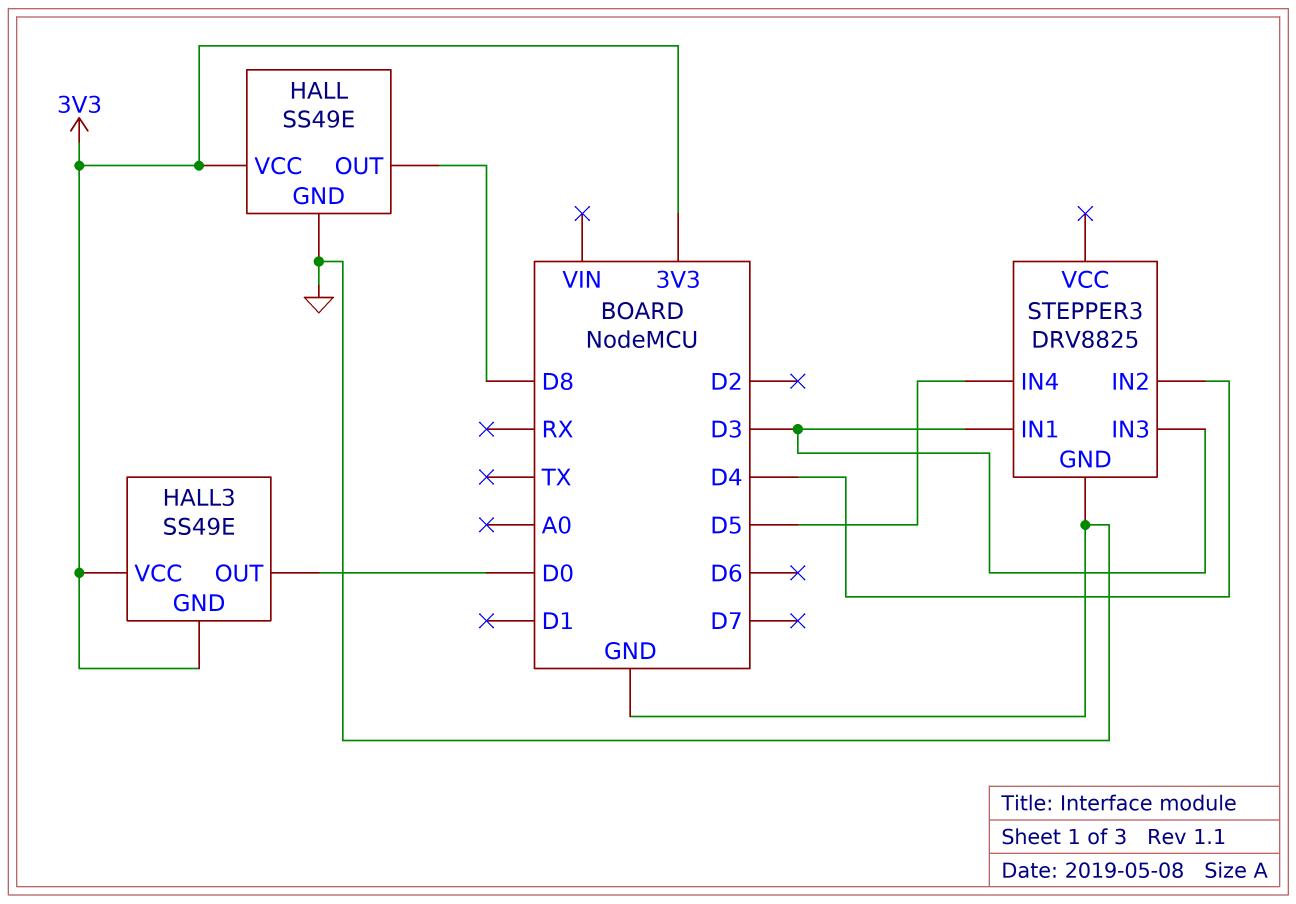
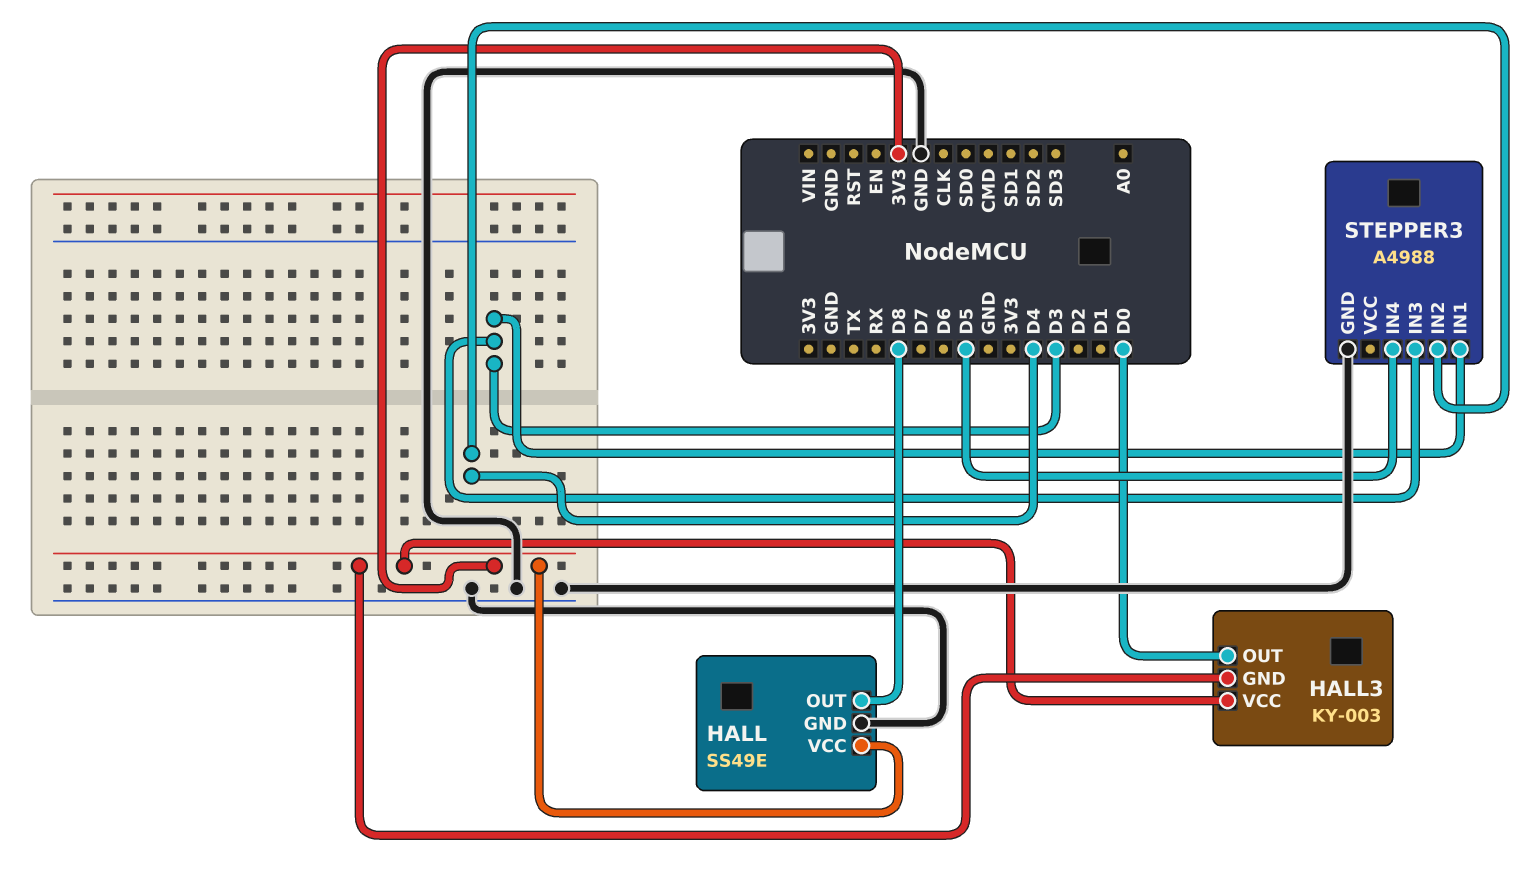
HALL3: SS49E -> KY-003
STEPPER3: DRV8825 -> A4988

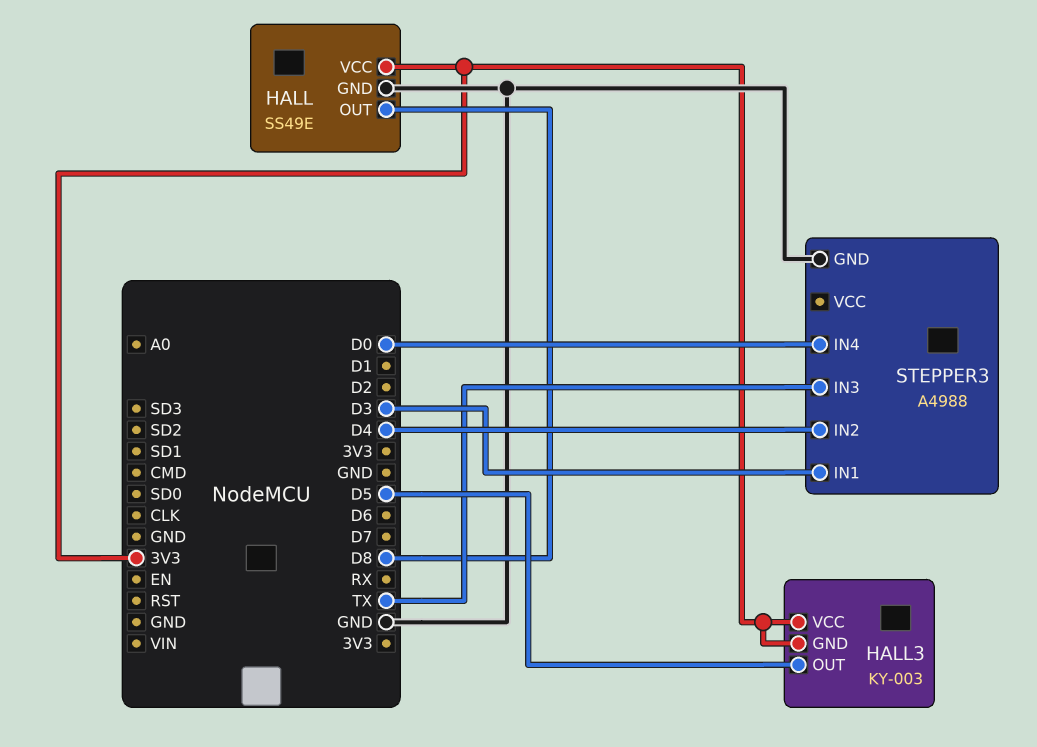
HALL3 pin OUT: D0 -> D5
STEPPER3 pin IN3: D3 -> TX
STEPPER3 pin IN4: D5 -> D0

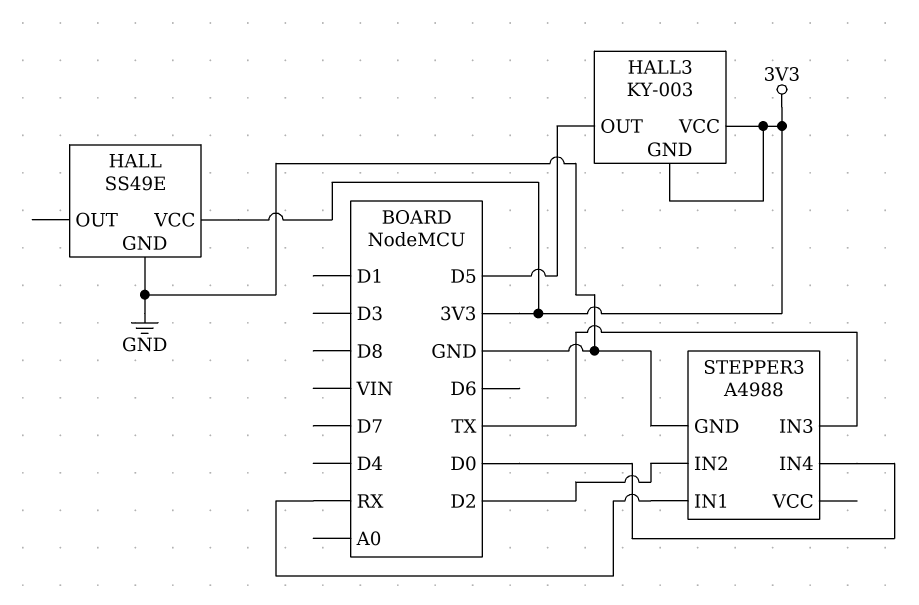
HALL pin OUT: D8 -> none
STEPPER3 pin IN1: D3 -> RX
STEPPER3 pin IN2: D4 -> D2

